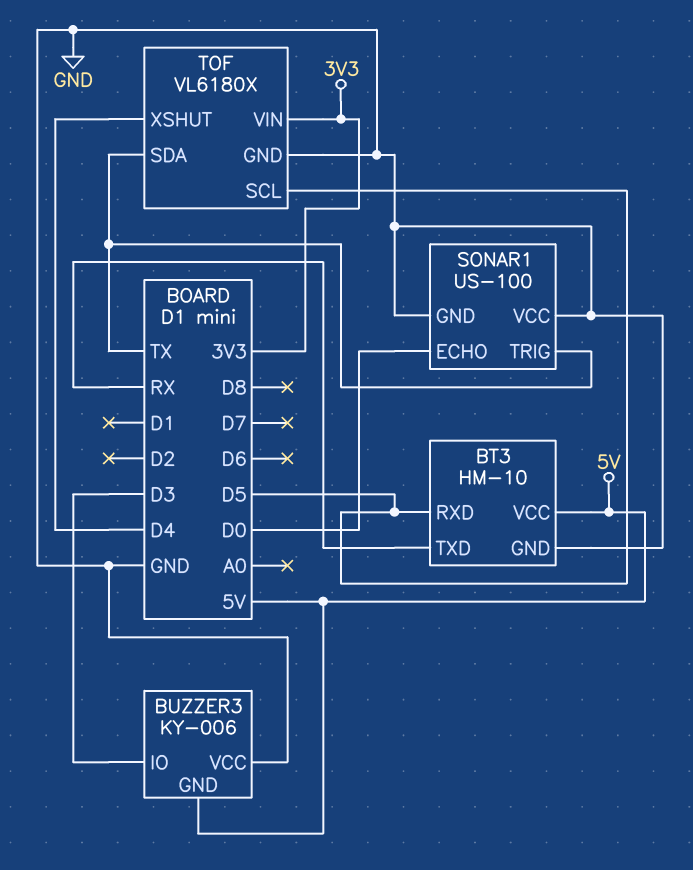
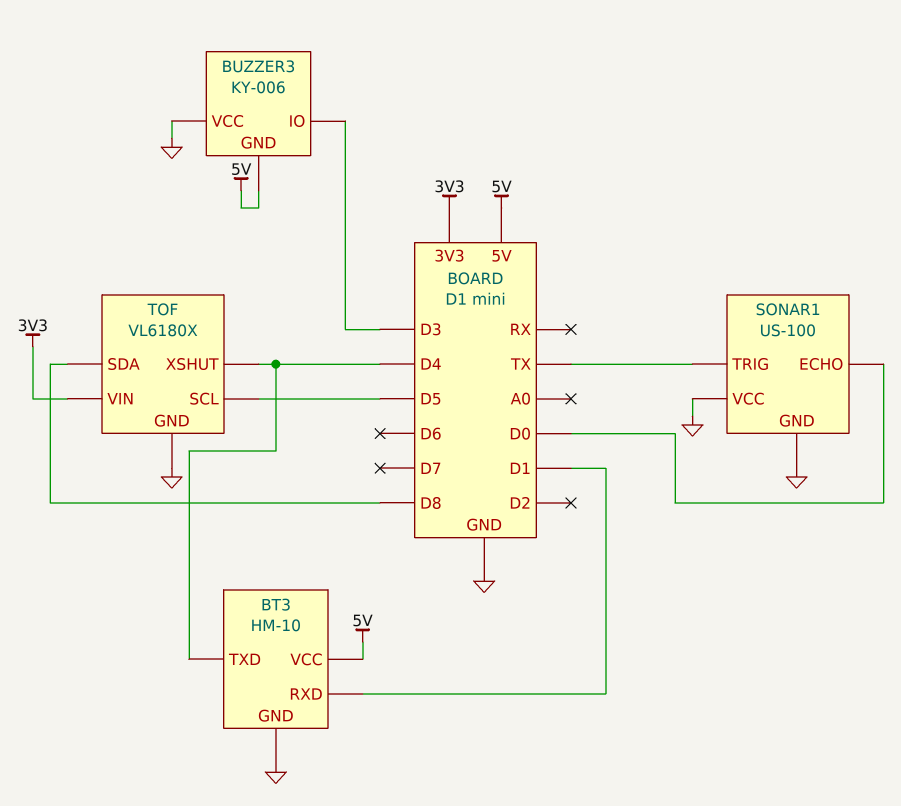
BT3 pin RXD: D5 -> D1
BT3 pin TXD: RX -> D4
TOF pin SDA: TX -> D8

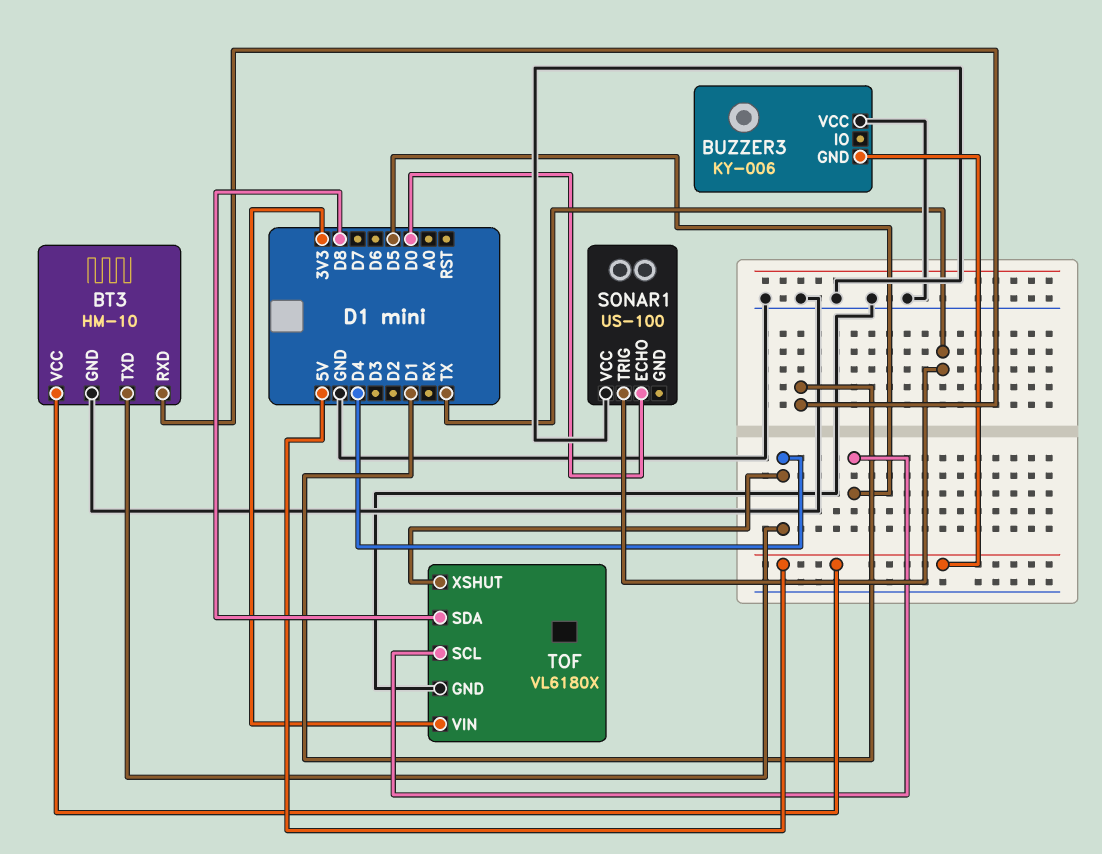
BUZZER3 pin IO: D3 -> none
SONAR1 pin GND: GND -> none

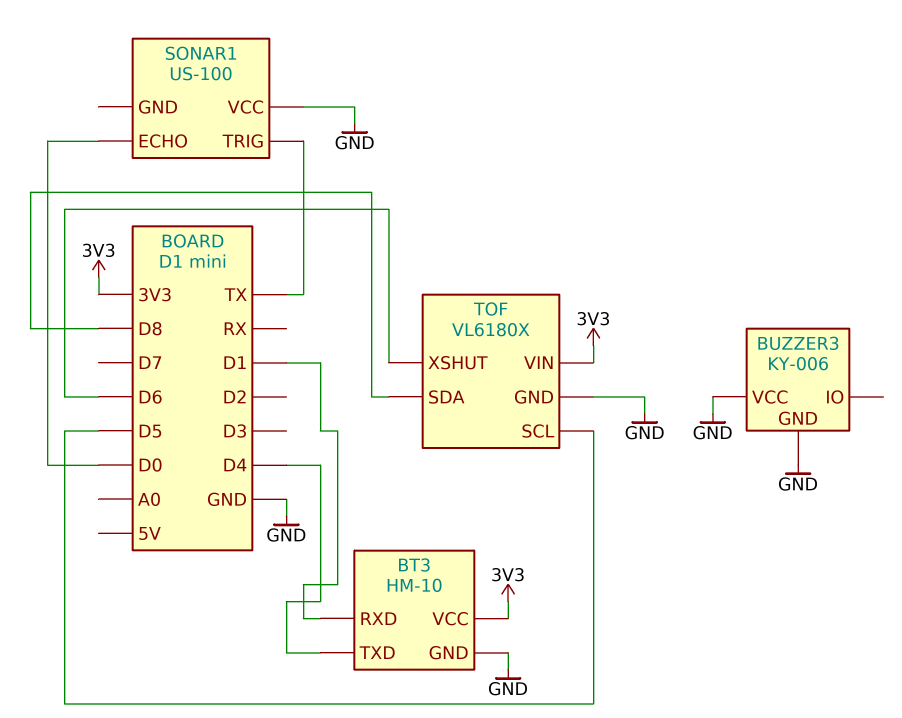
BT3 pin VCC: 5V -> 3V3
BUZZER3 pin GND: 5V -> GND
TOF pin XSHUT: D4 -> D6

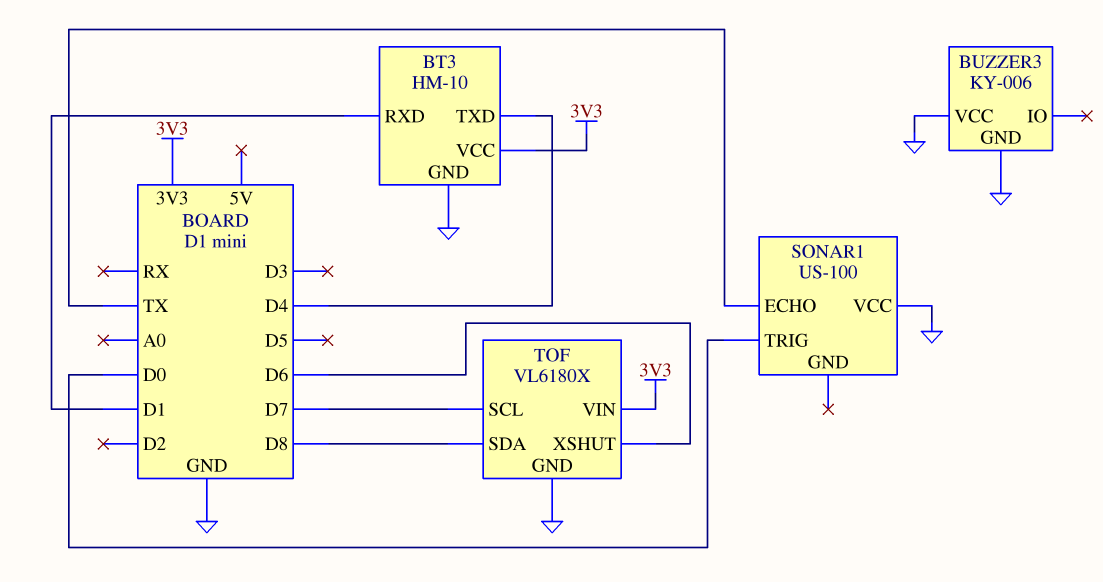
SONAR1 pin ECHO: D0 -> TX
SONAR1 pin TRIG: TX -> D0
TOF pin SCL: D5 -> D7

